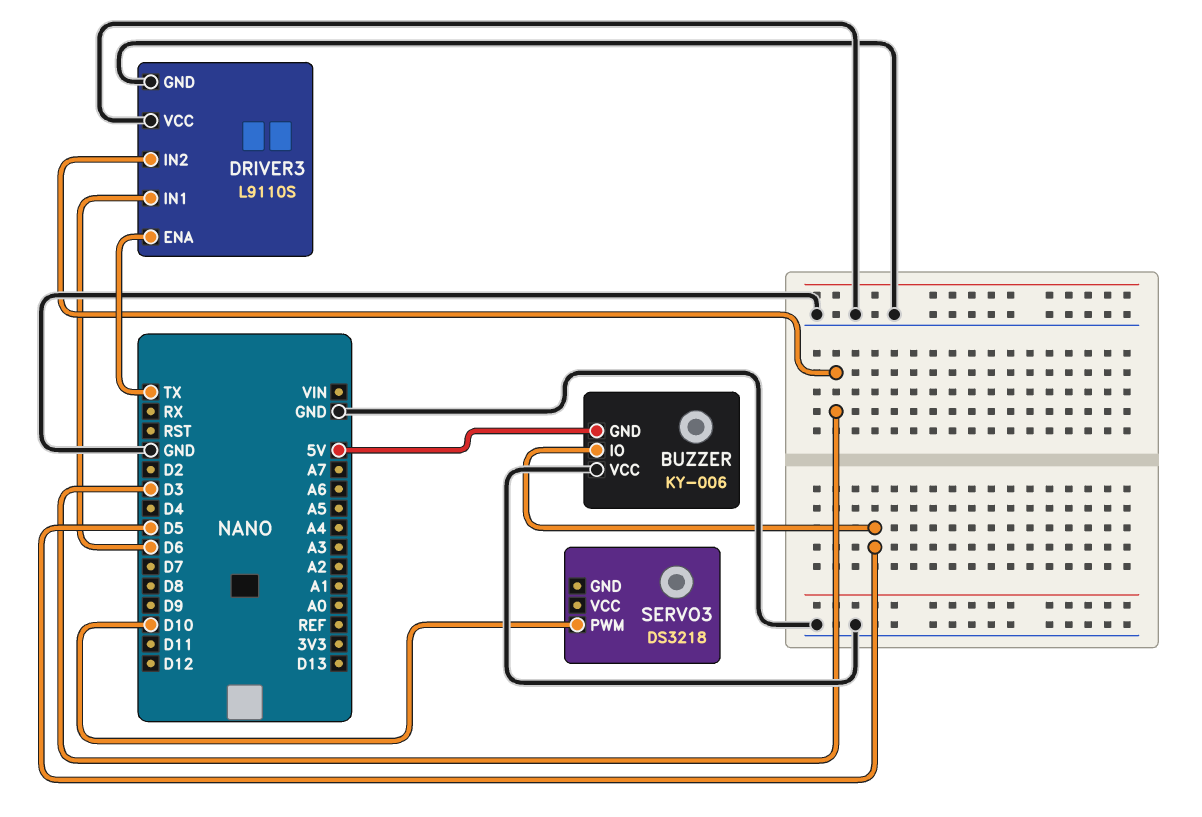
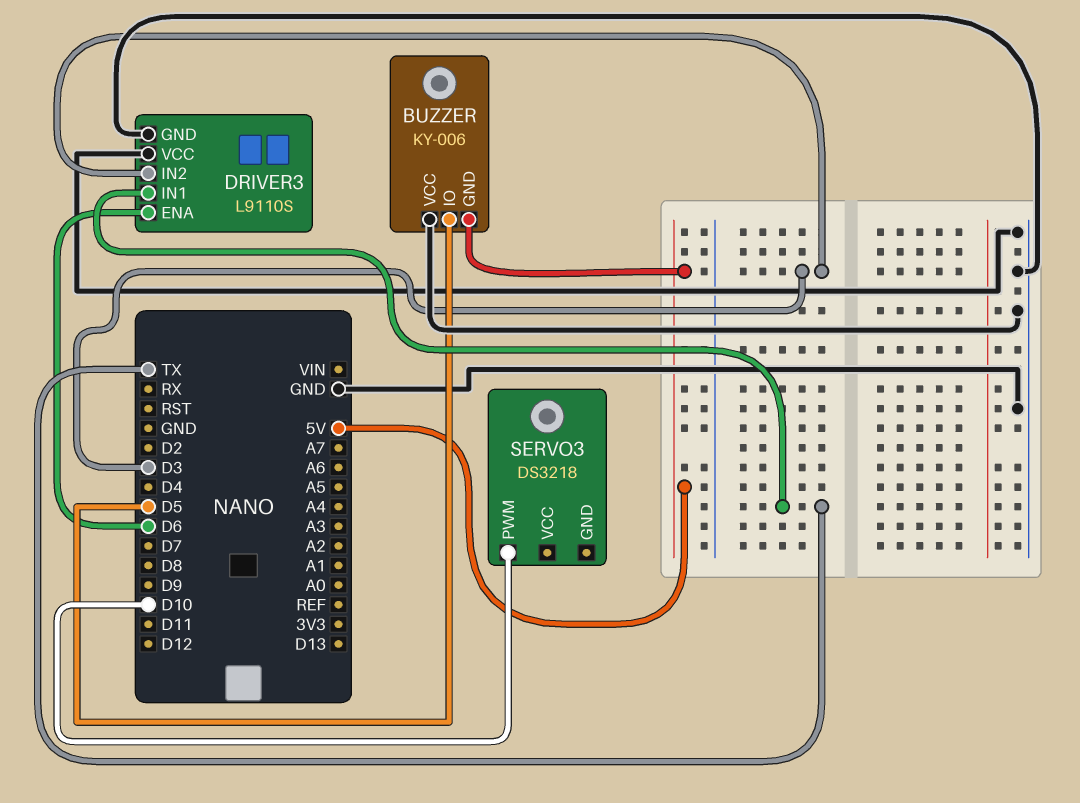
DRIVER3 pin ENA: TX -> D6
DRIVER3 pin IN1: D6 -> TX

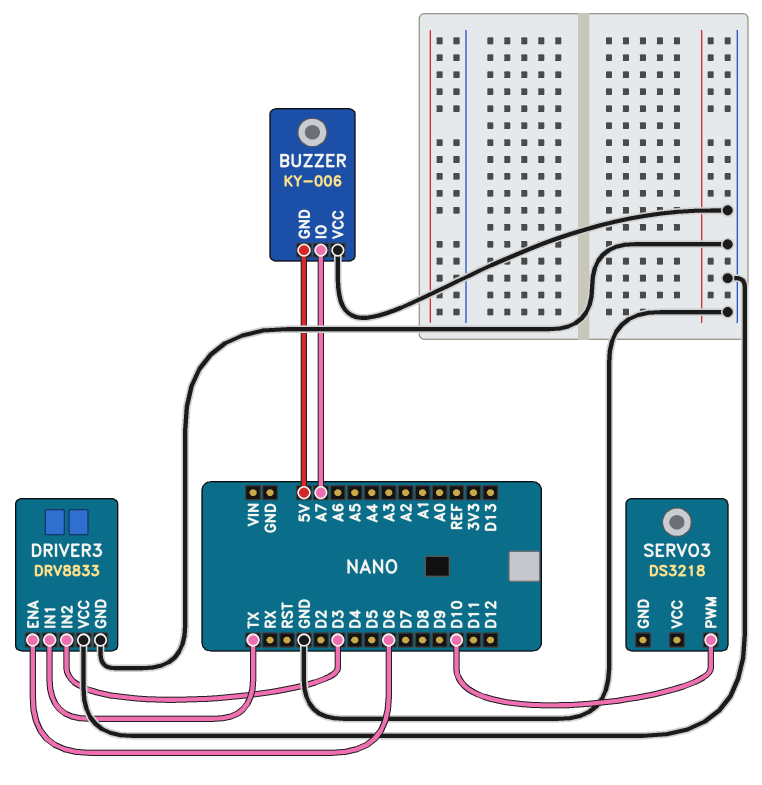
BUZZER pin IO: D5 -> A7
DRIVER3: L9110S -> DRV8833

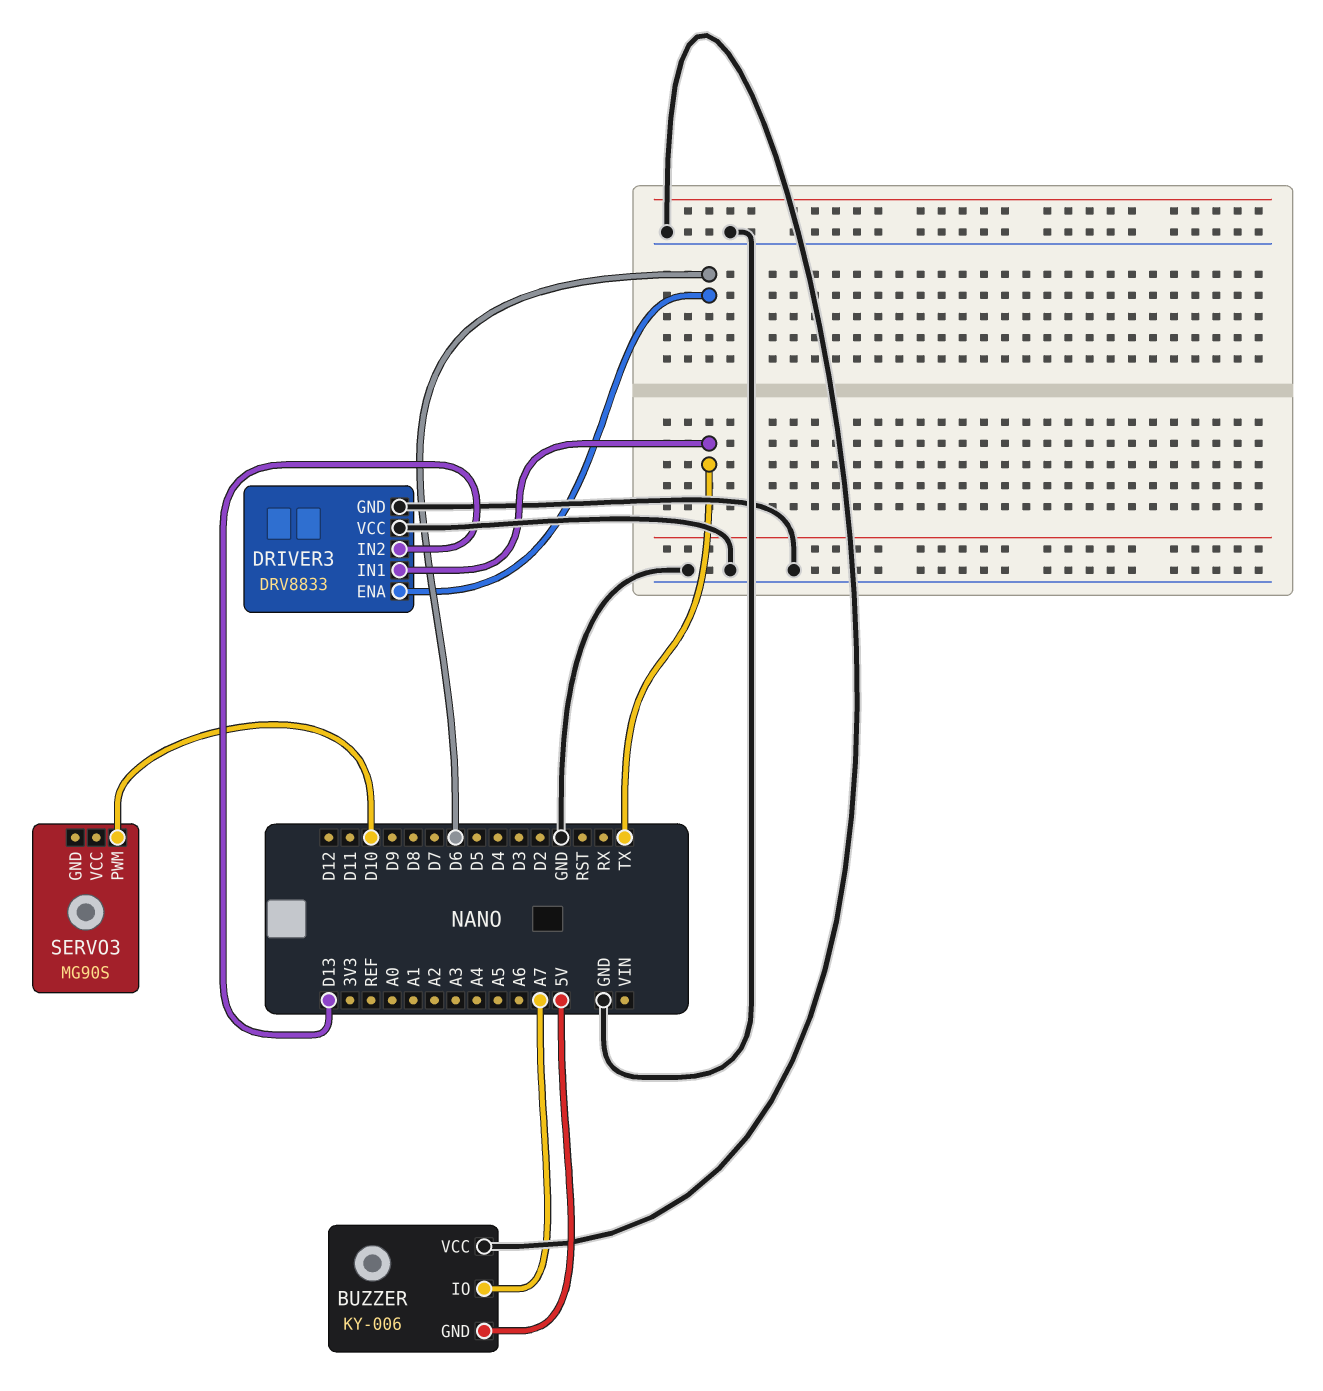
DRIVER3 pin IN2: D3 -> D13
SERVO3: DS3218 -> MG90S

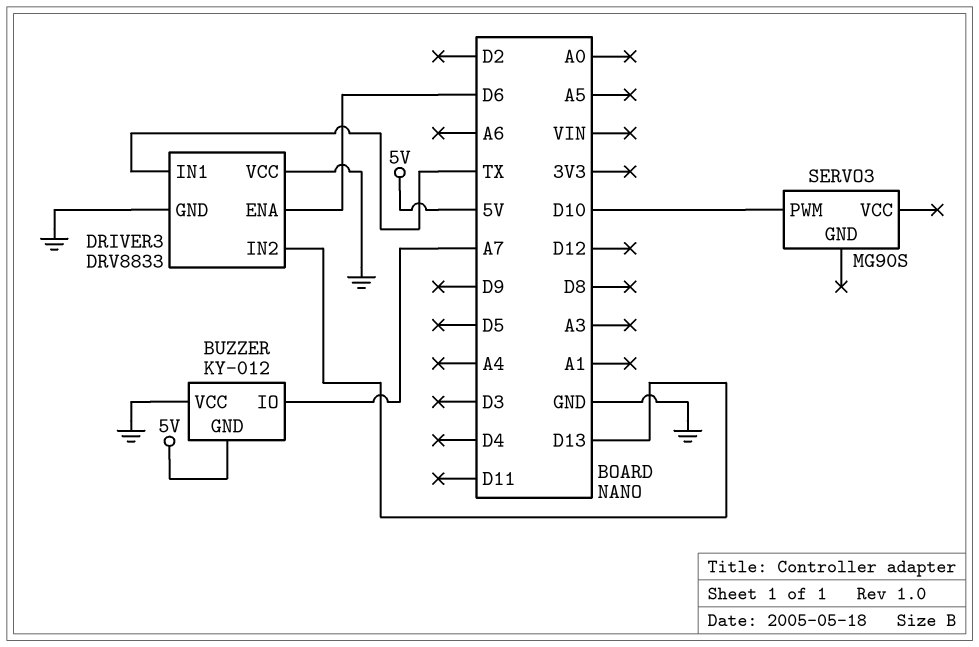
BUZZER: KY-006 -> KY-012

